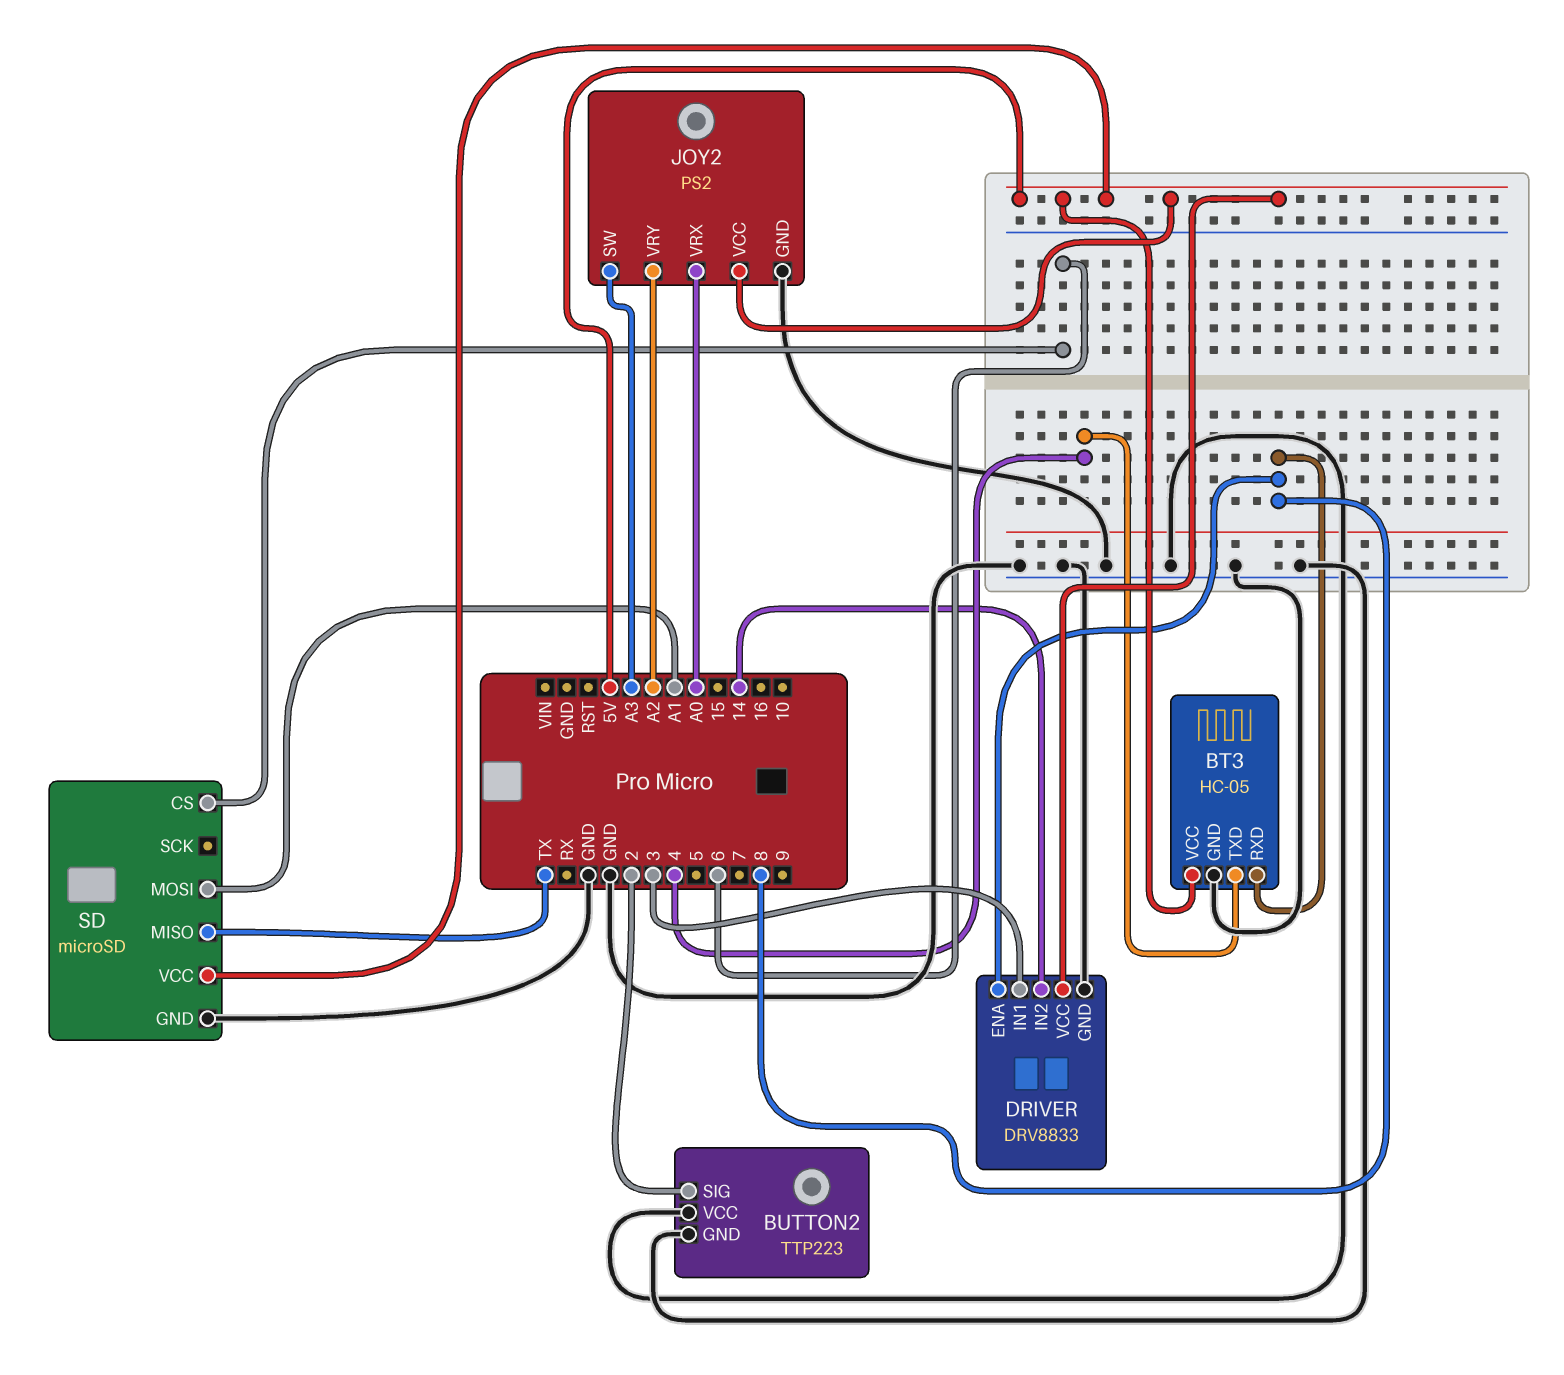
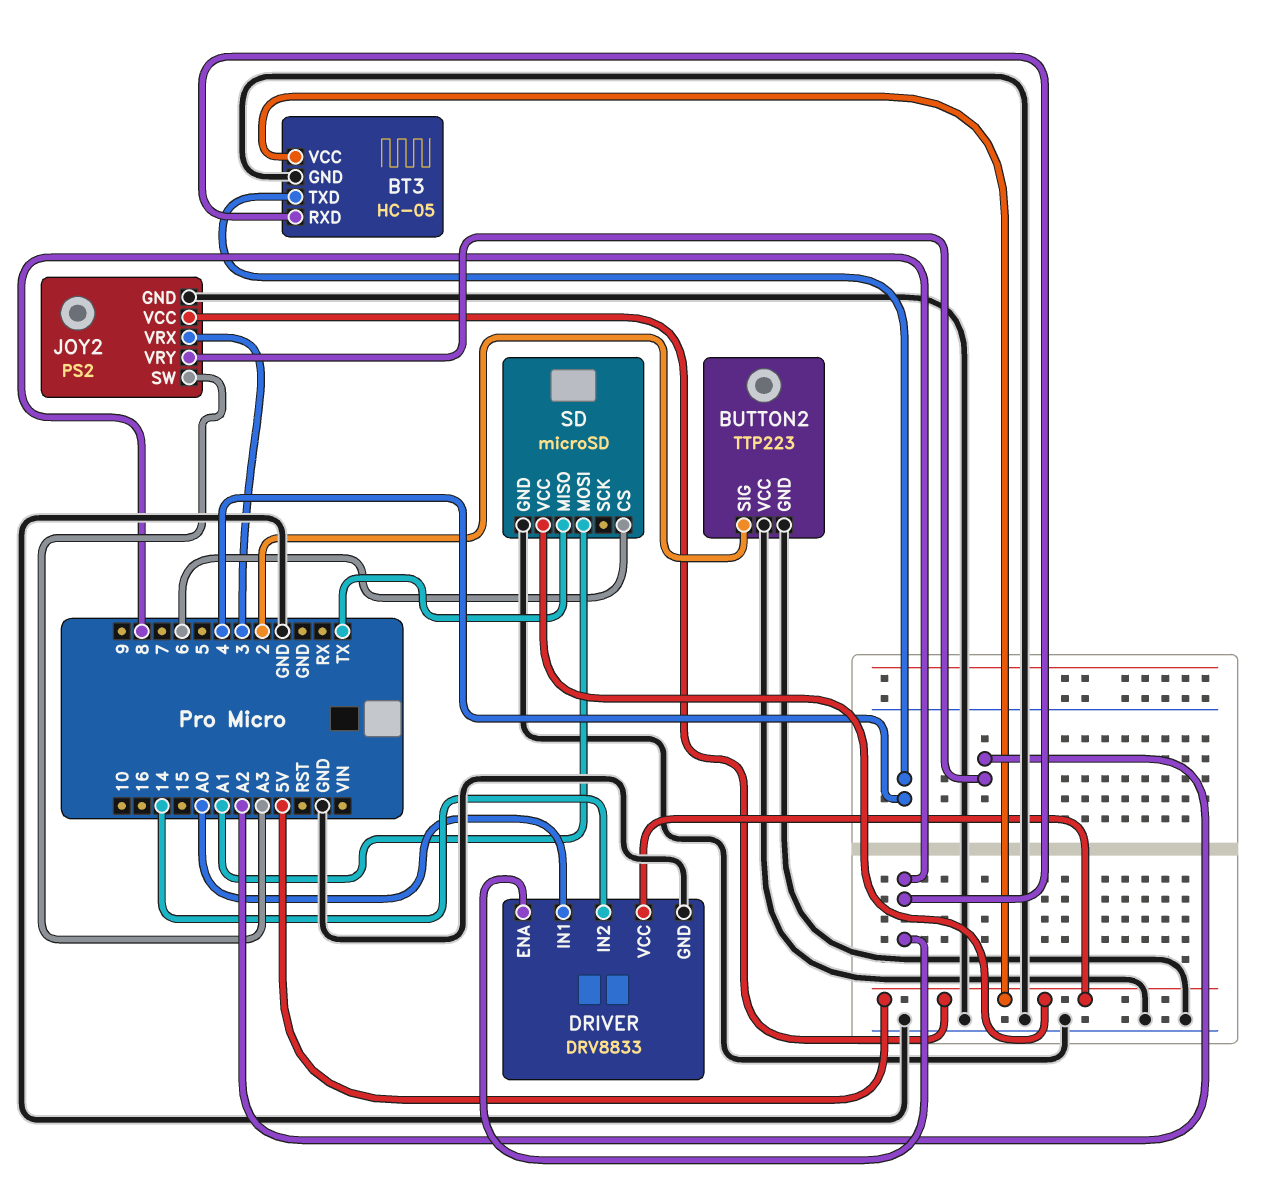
DRIVER pin IN1: 3 -> A0
JOY2 pin VRX: A0 -> 3

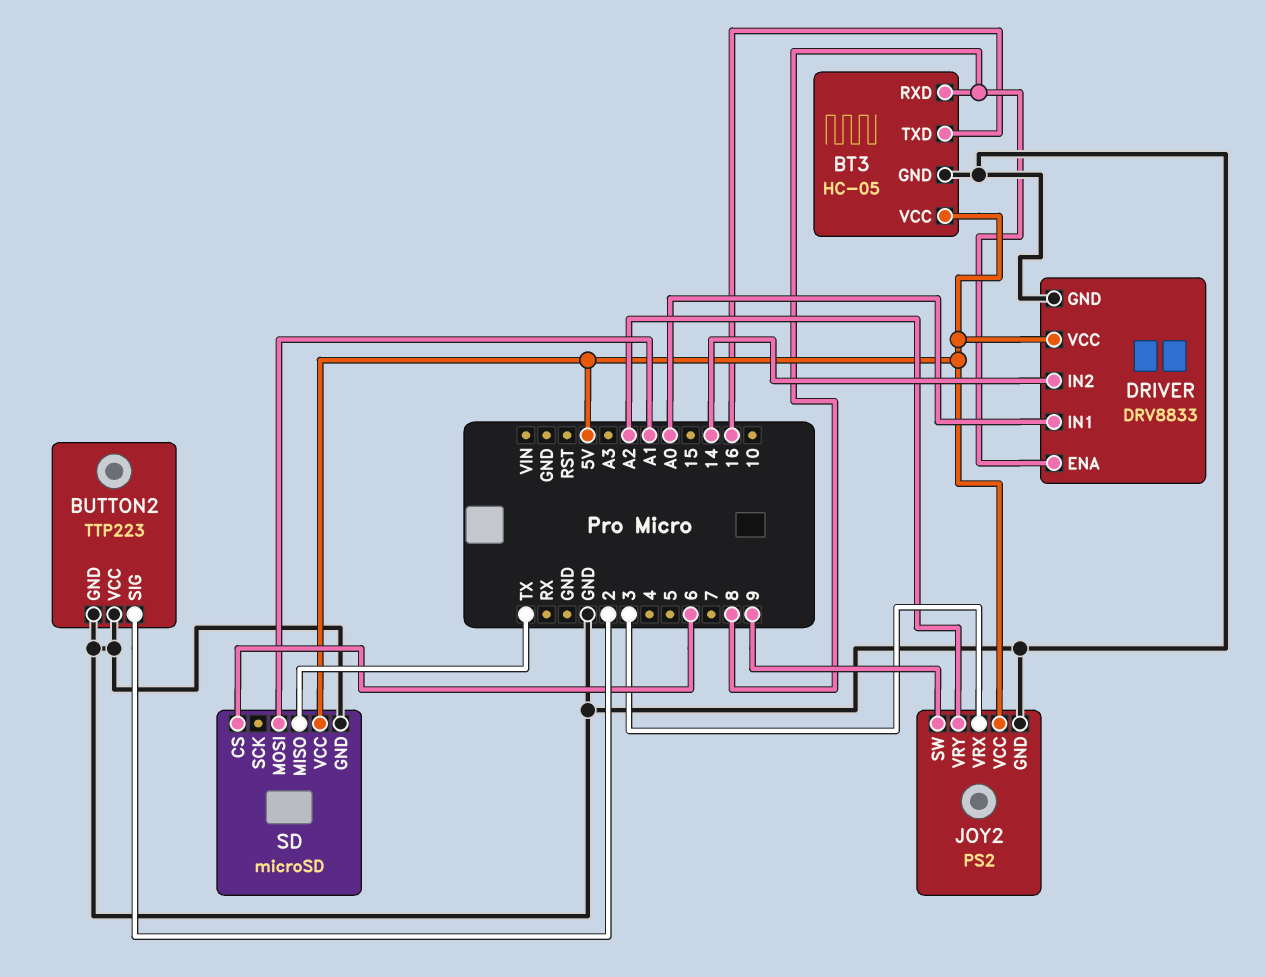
BT3 pin TXD: 4 -> 16
JOY2 pin SW: A3 -> 9

